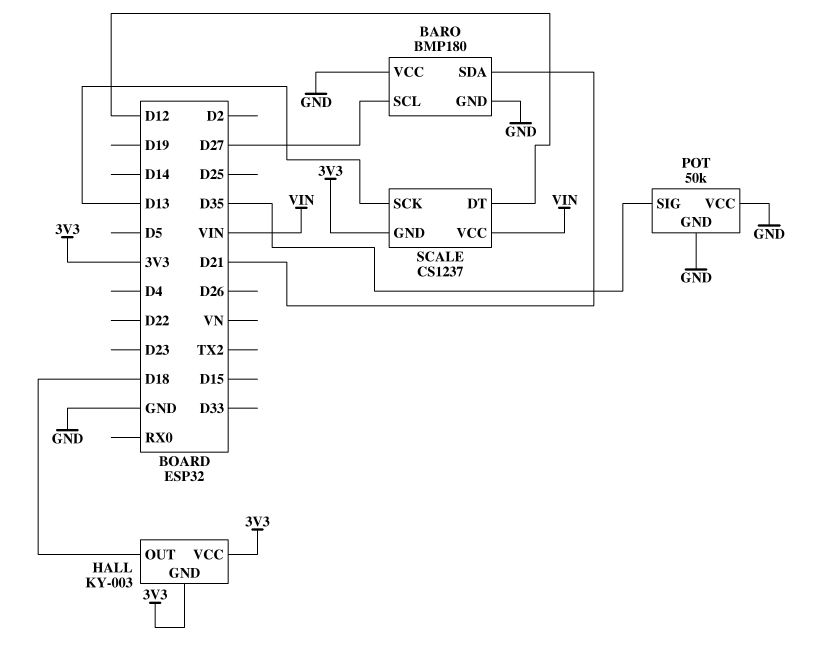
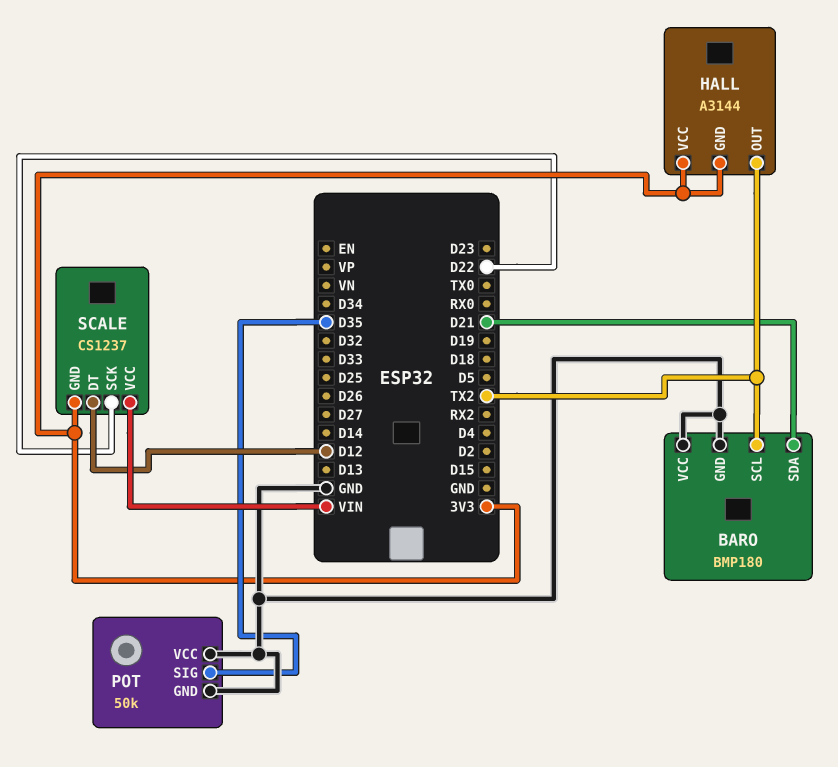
BARO pin SCL: D27 -> TX2
HALL: KY-003 -> A3144
HALL pin OUT: D18 -> TX2
SCALE pin SCK: D13 -> D22

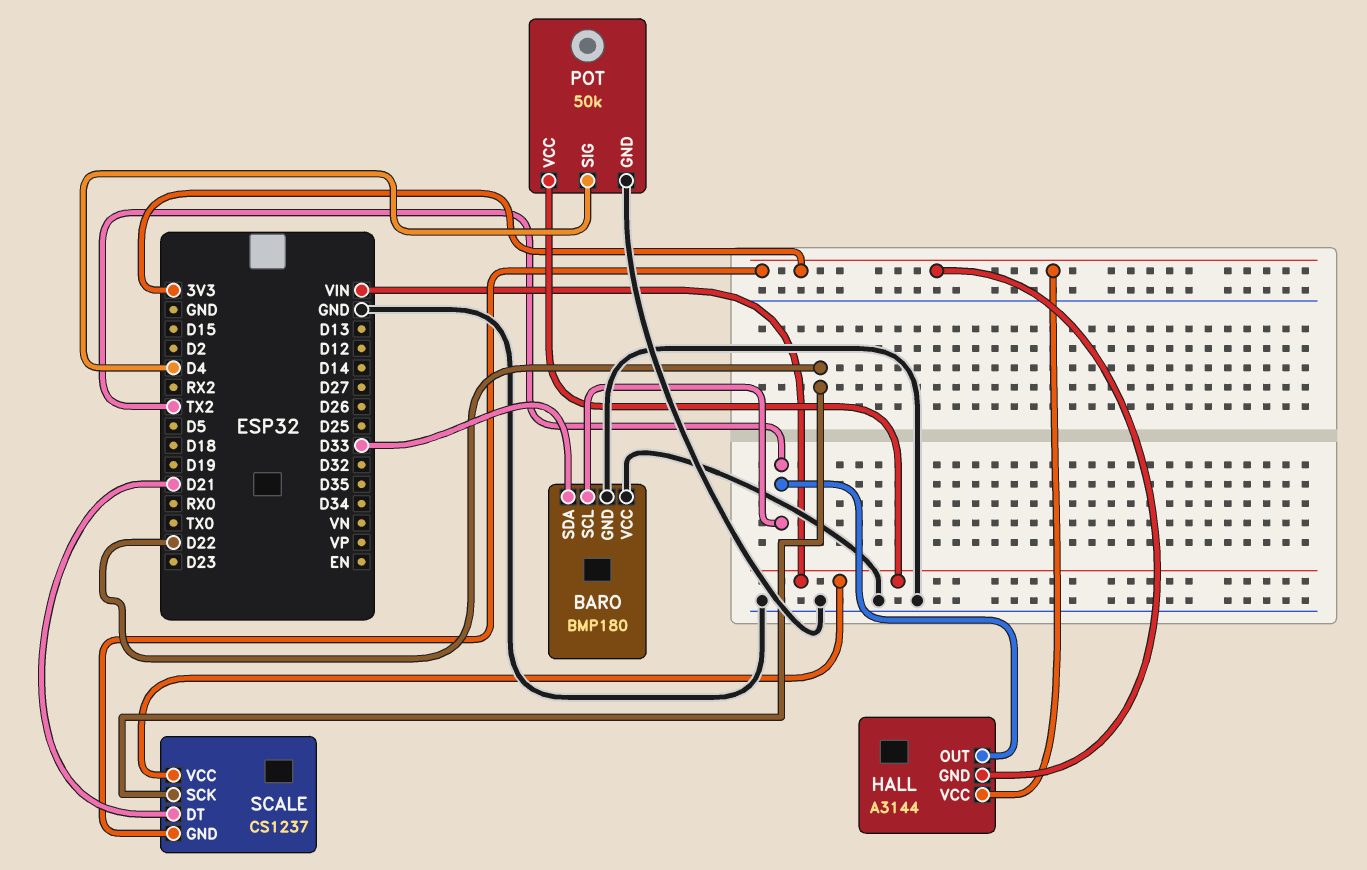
BARO pin SDA: D21 -> D33
POT pin SIG: D35 -> D4
POT pin VCC: GND -> VIN
SCALE pin DT: D12 -> D21

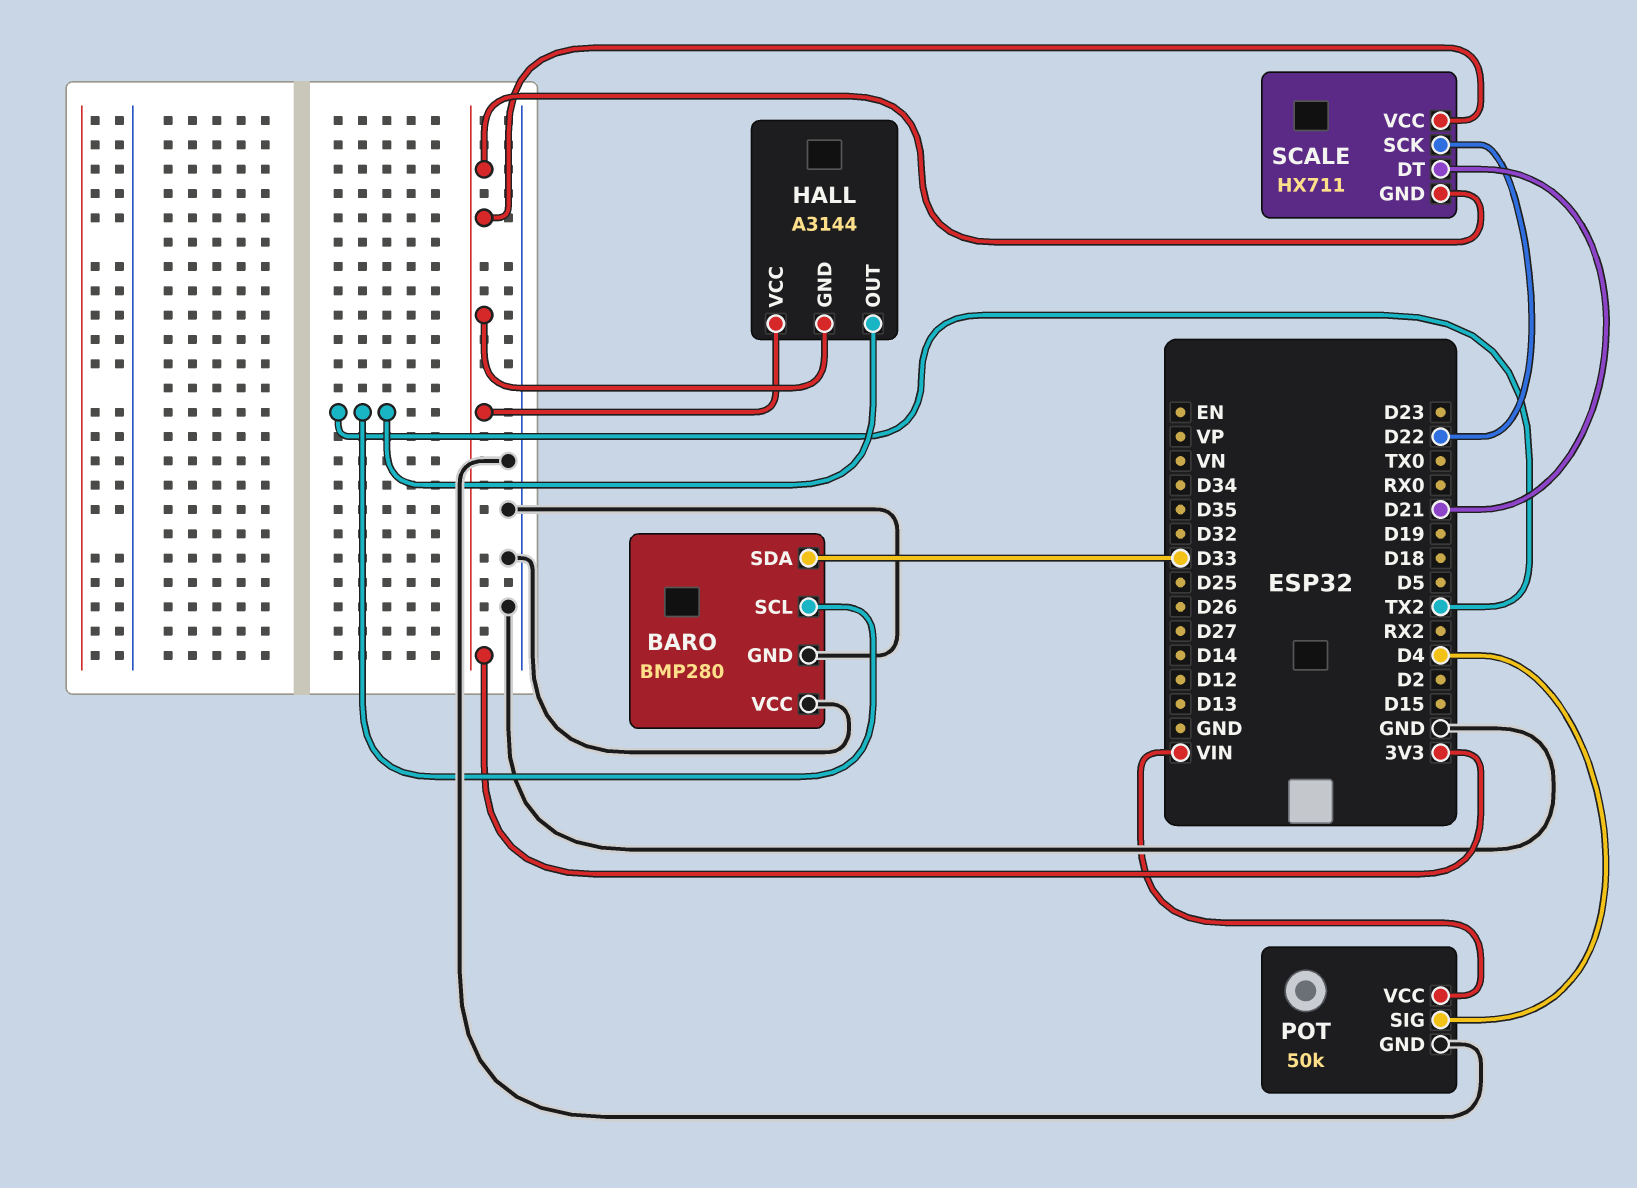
BARO: BMP180 -> BMP280
SCALE: CS1237 -> HX711
SCALE pin VCC: VIN -> 3V3

